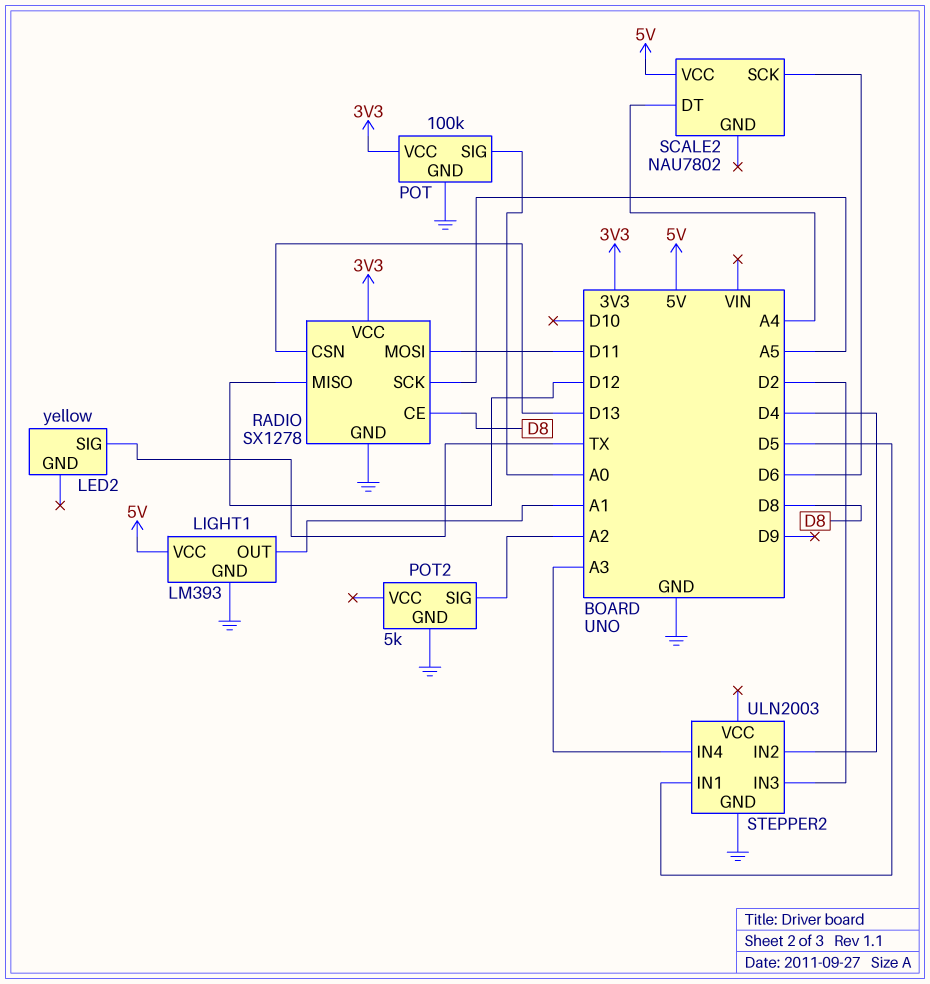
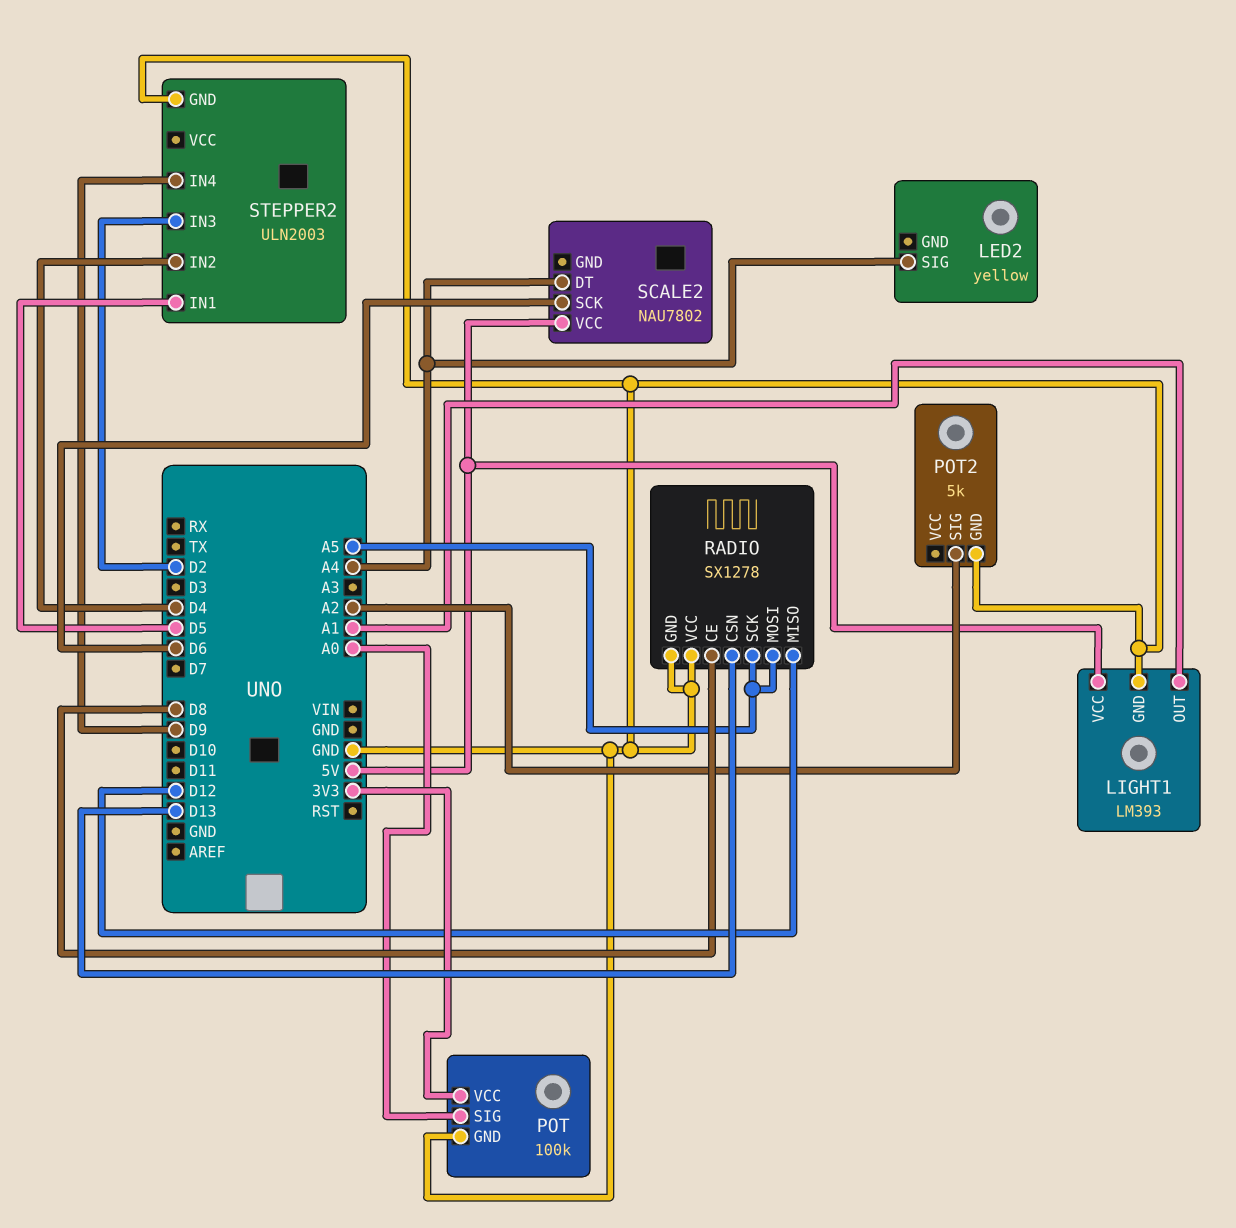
LED2 pin SIG: TX -> A4
RADIO pin MOSI: D11 -> A5
RADIO pin VCC: 3V3 -> GND
STEPPER2 pin IN4: A3 -> D9

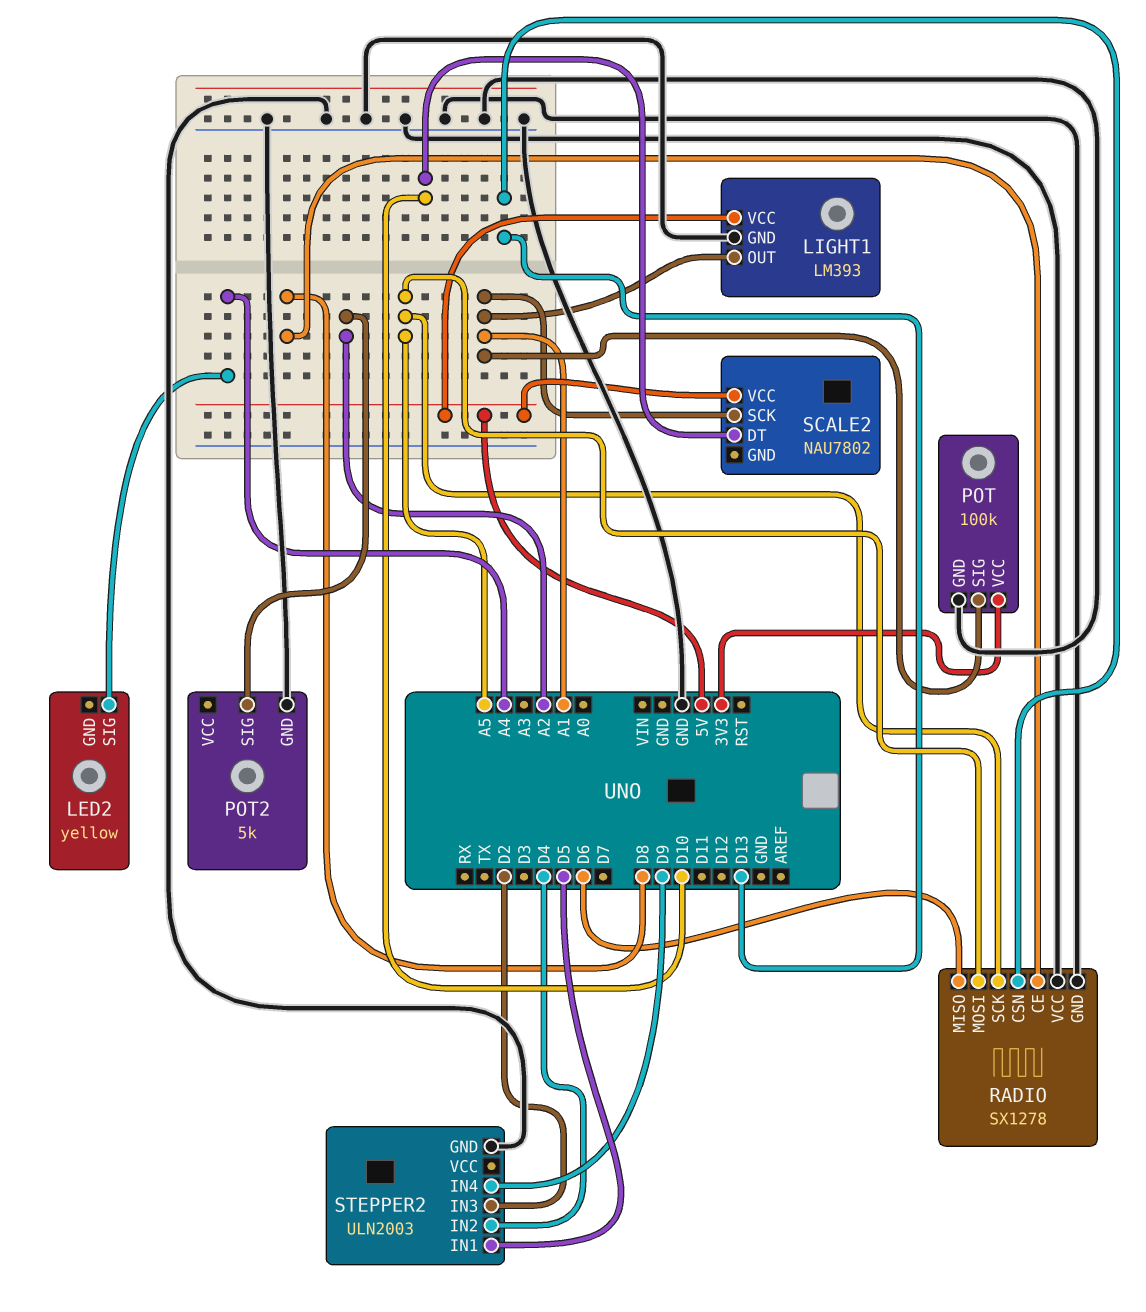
POT pin SIG: A0 -> A1
RADIO pin MISO: D12 -> D6
SCALE2 pin DT: A4 -> D10
SCALE2 pin SCK: D6 -> A1

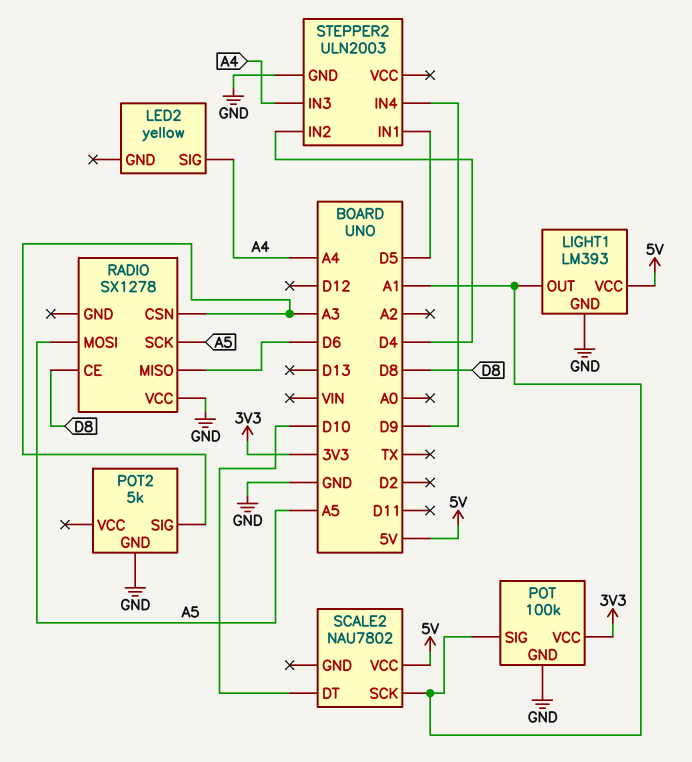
POT2 pin SIG: A2 -> A3
RADIO pin CSN: D13 -> A3
RADIO pin GND: GND -> none
STEPPER2 pin IN3: D2 -> A4

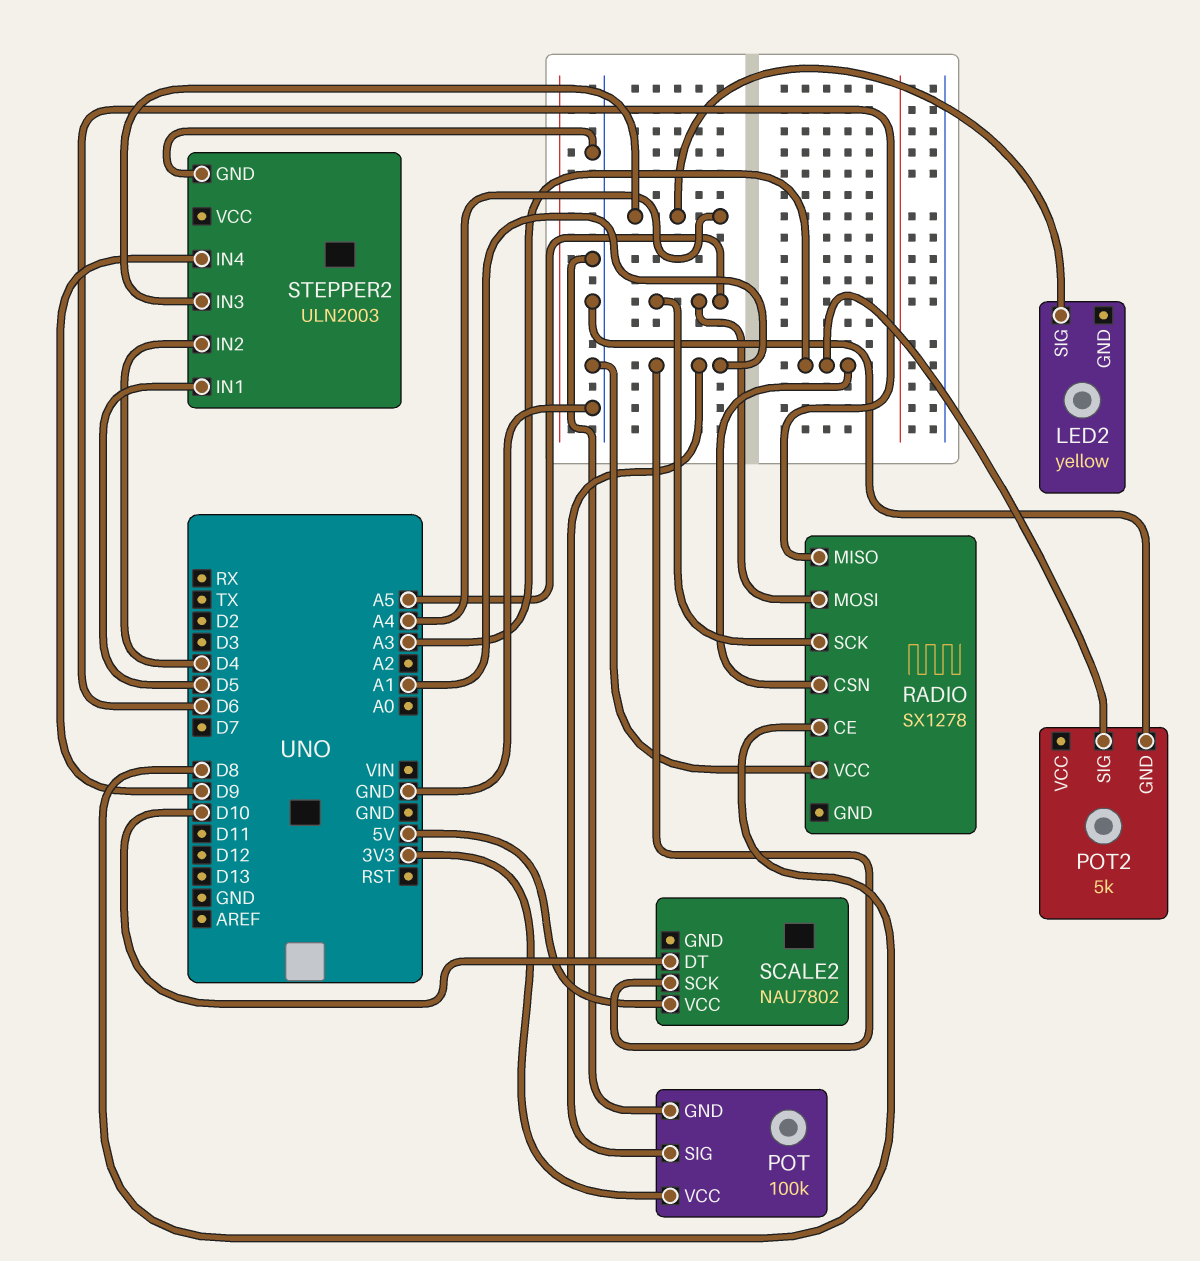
LIGHT1: LM393 -> none
LIGHT1 pin GND: GND -> none
LIGHT1 pin OUT: A1 -> none
LIGHT1 pin VCC: 5V -> none

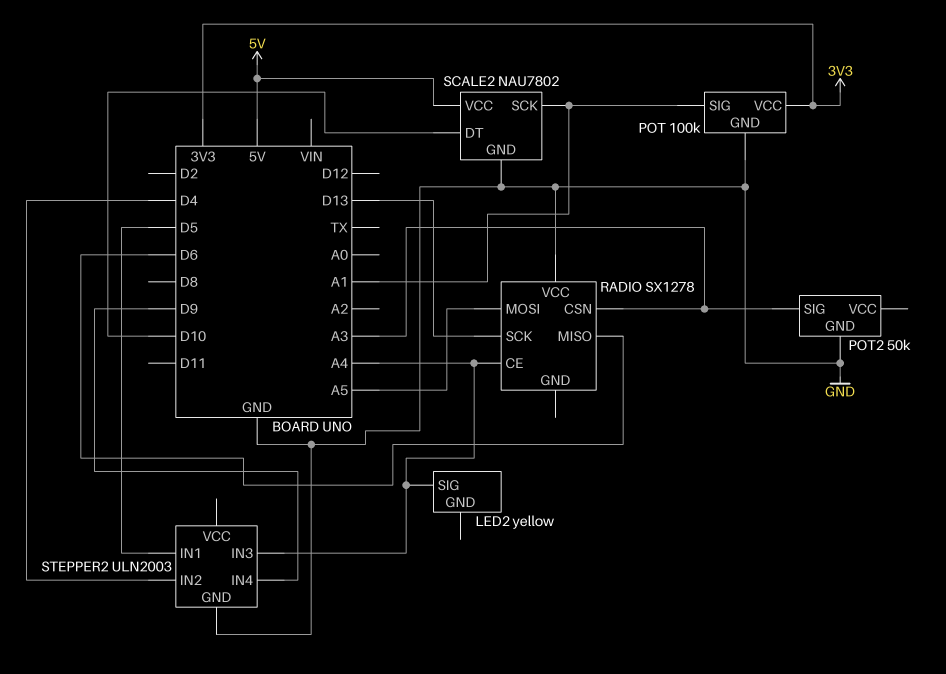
POT2: 5k -> 50k
RADIO pin CE: D8 -> A4
RADIO pin SCK: A5 -> D13
SCALE2 pin GND: none -> GND

